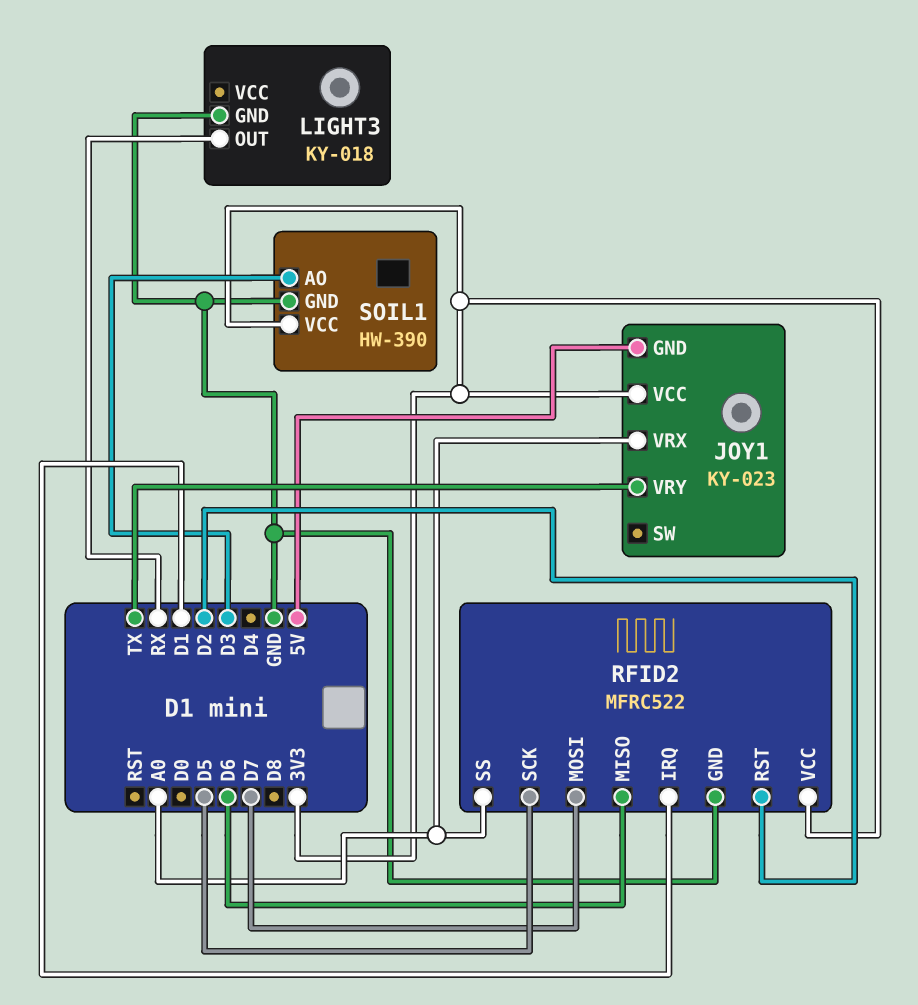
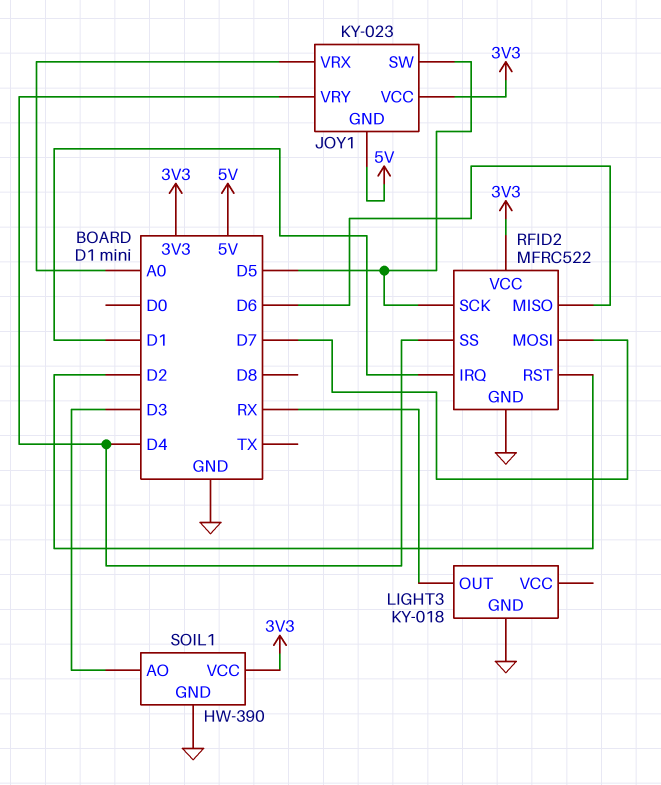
JOY1 pin SW: none -> D5
JOY1 pin VRY: TX -> D4
RFID2 pin SS: A0 -> D4

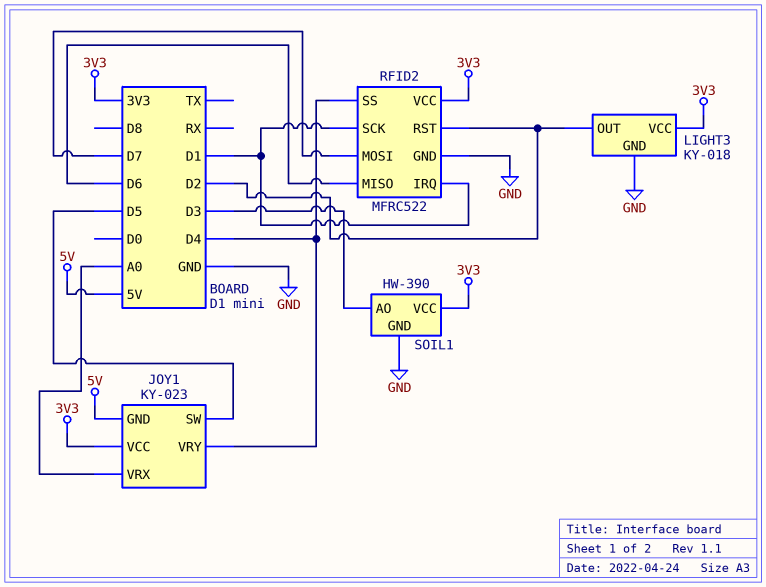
LIGHT3 pin OUT: RX -> D2
LIGHT3 pin VCC: none -> 3V3
RFID2 pin SCK: D5 -> D1

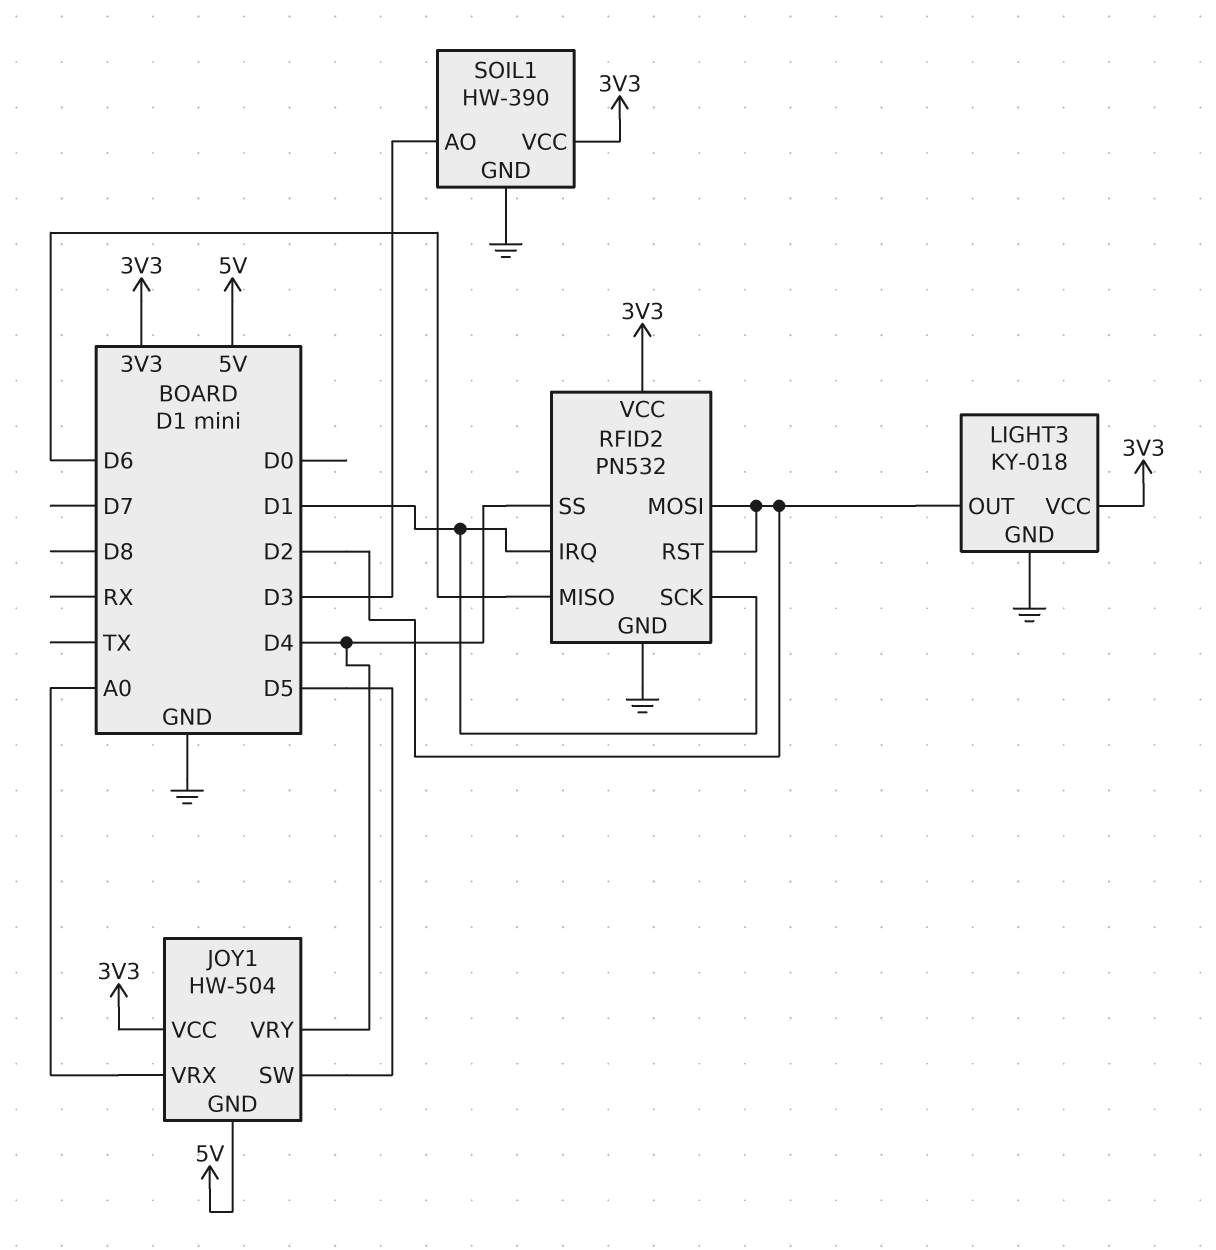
JOY1: KY-023 -> HW-504
RFID2: MFRC522 -> PN532
RFID2 pin MOSI: D7 -> D2

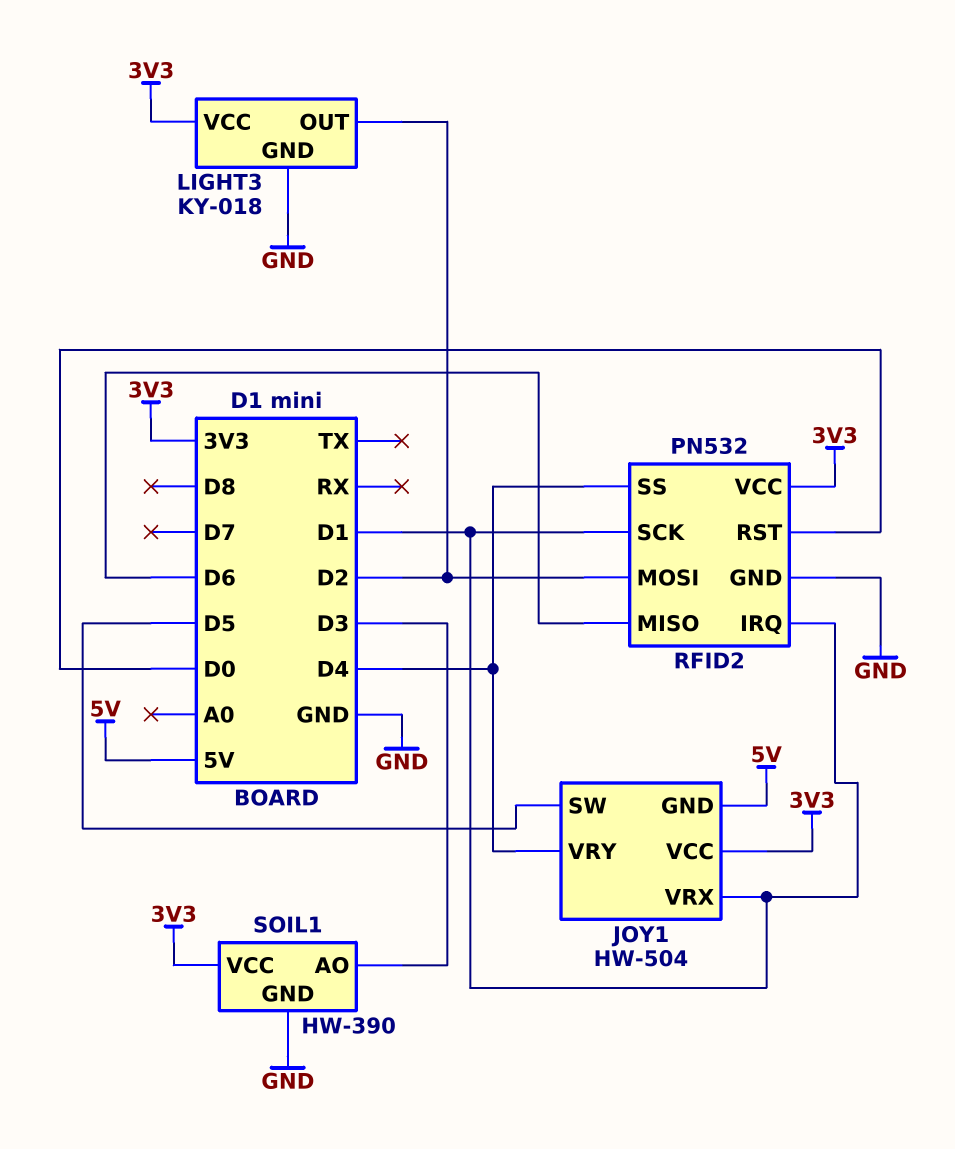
JOY1 pin VRX: A0 -> D1
RFID2 pin RST: D2 -> D0

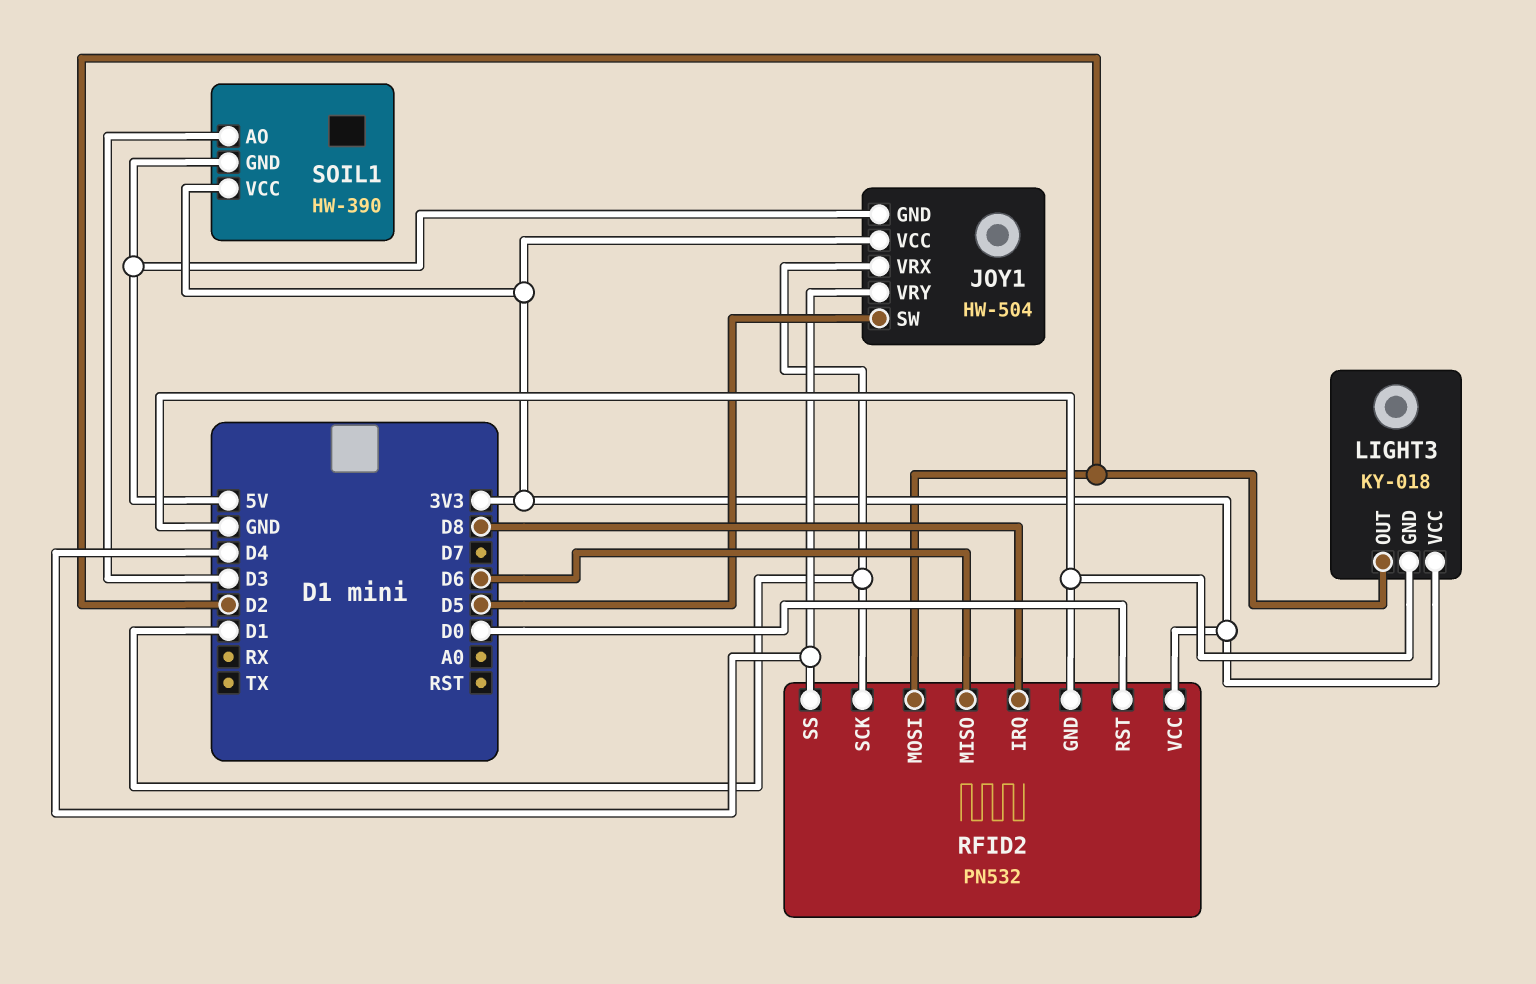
RFID2 pin IRQ: D1 -> D8
SOIL1 pin GND: GND -> 5V

